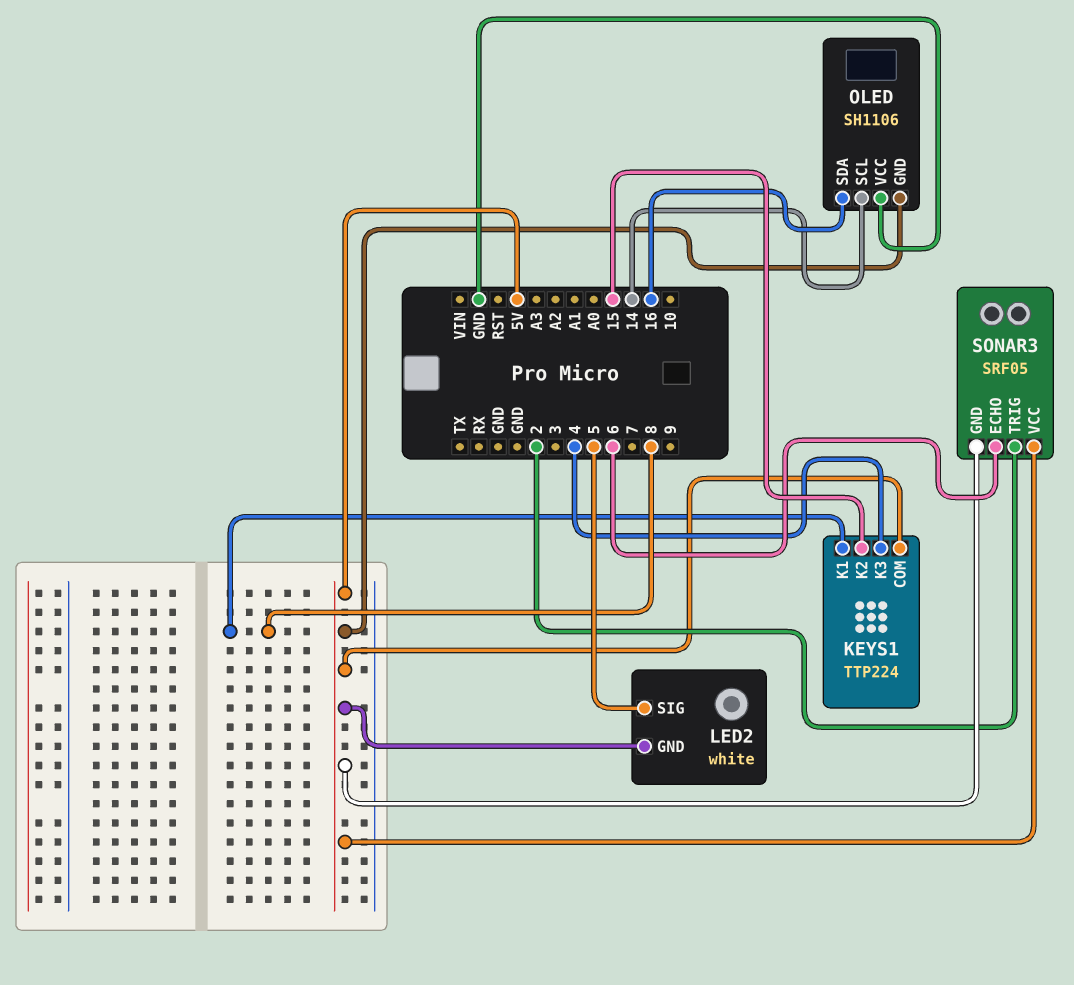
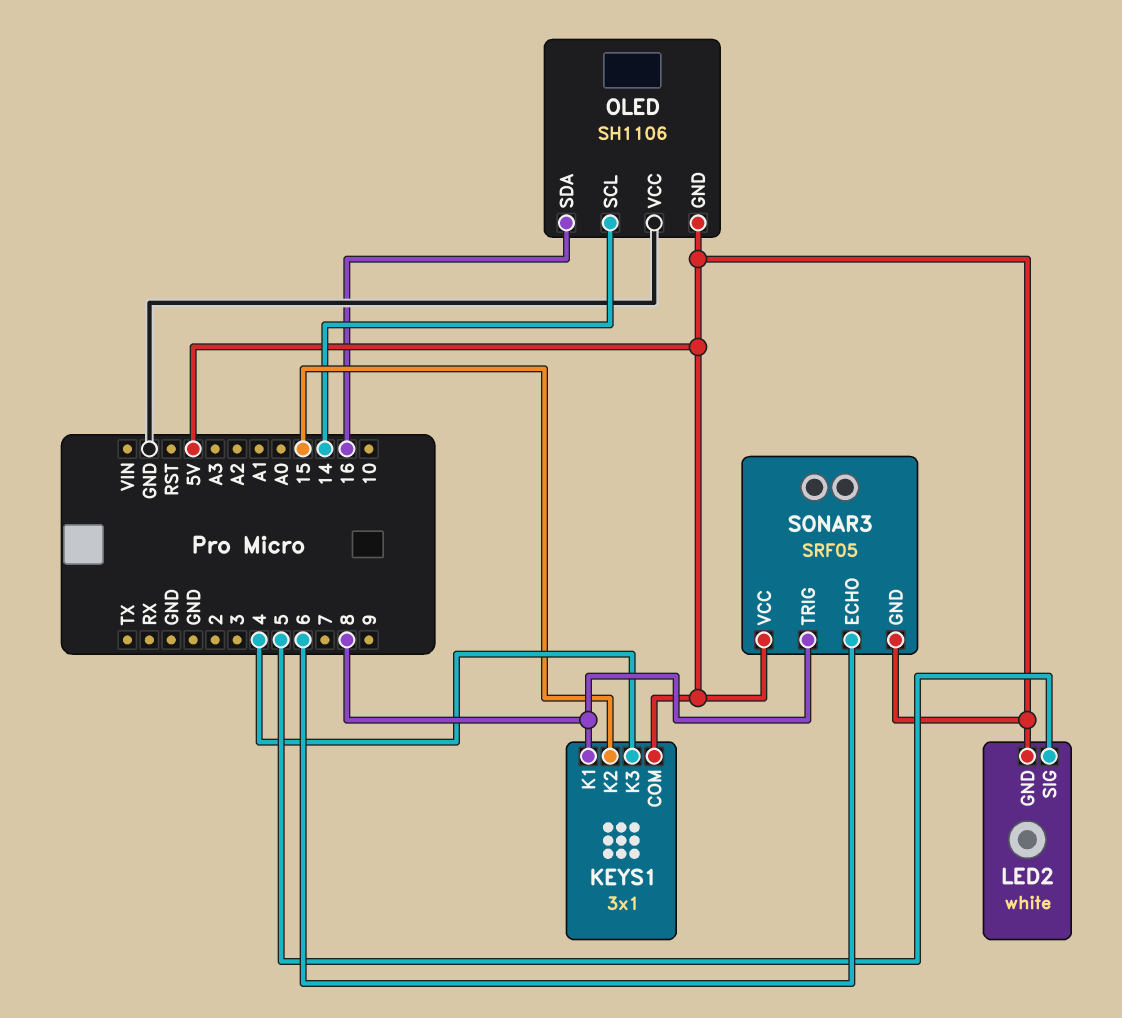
KEYS1: TTP224 -> 3x1
SONAR3 pin TRIG: 2 -> 8

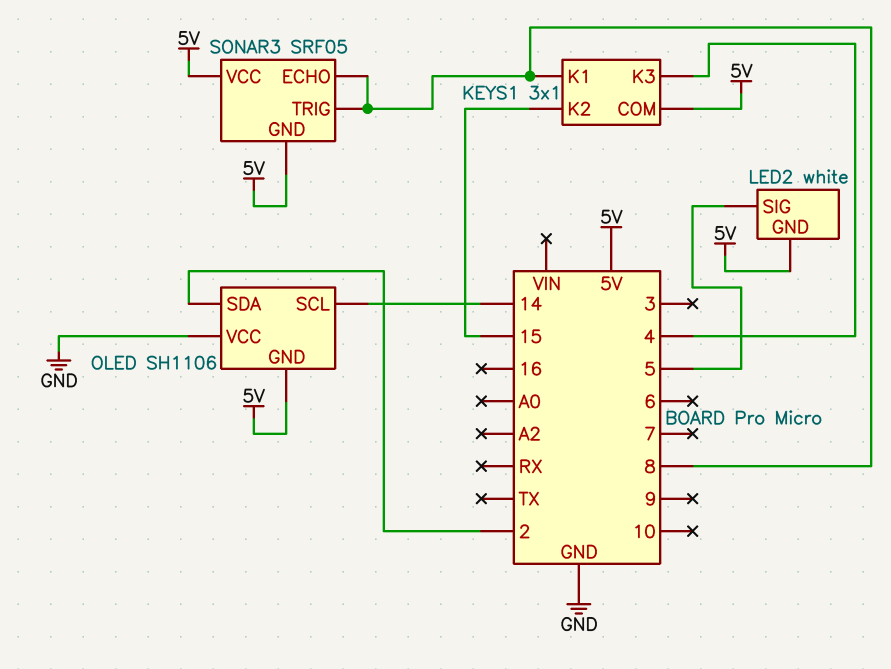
OLED pin SDA: 16 -> 2
SONAR3 pin ECHO: 6 -> 8

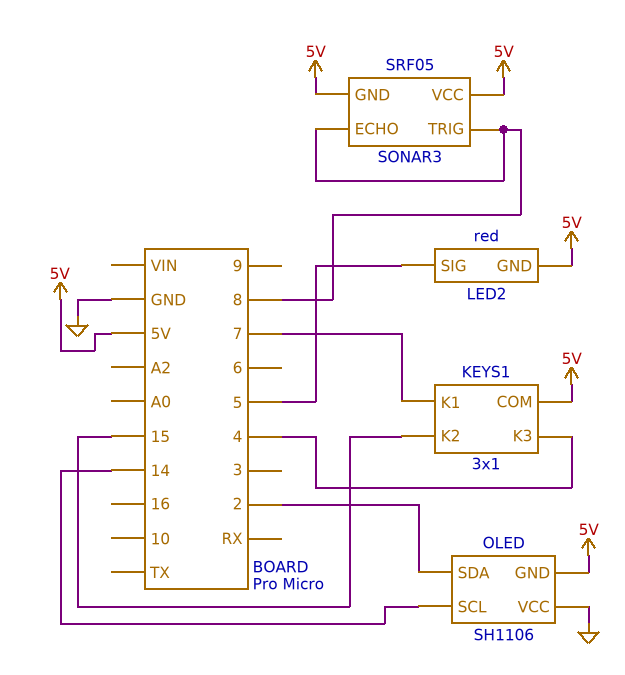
KEYS1 pin K1: 8 -> 7
LED2: white -> red

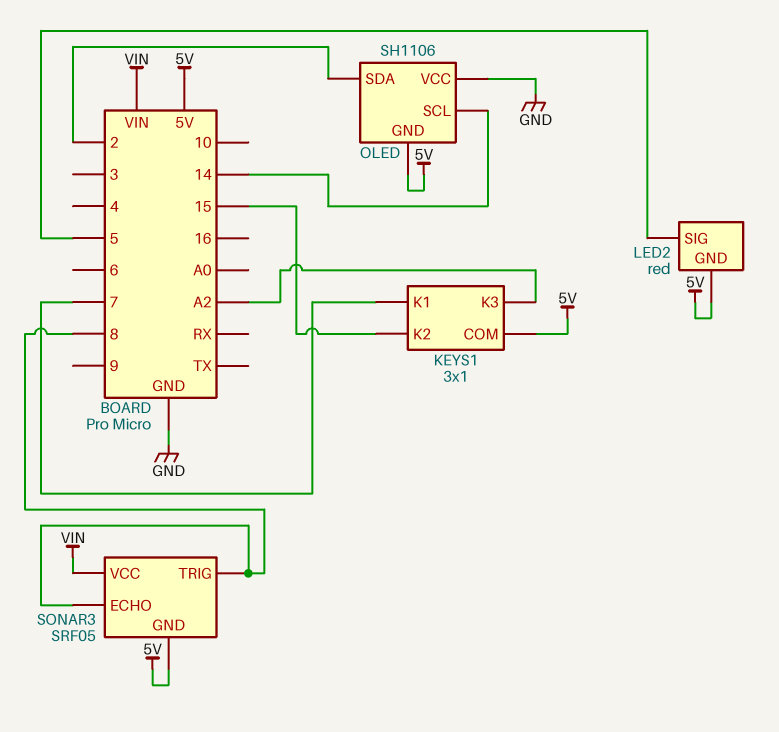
KEYS1 pin K3: 4 -> A2
SONAR3 pin VCC: 5V -> VIN

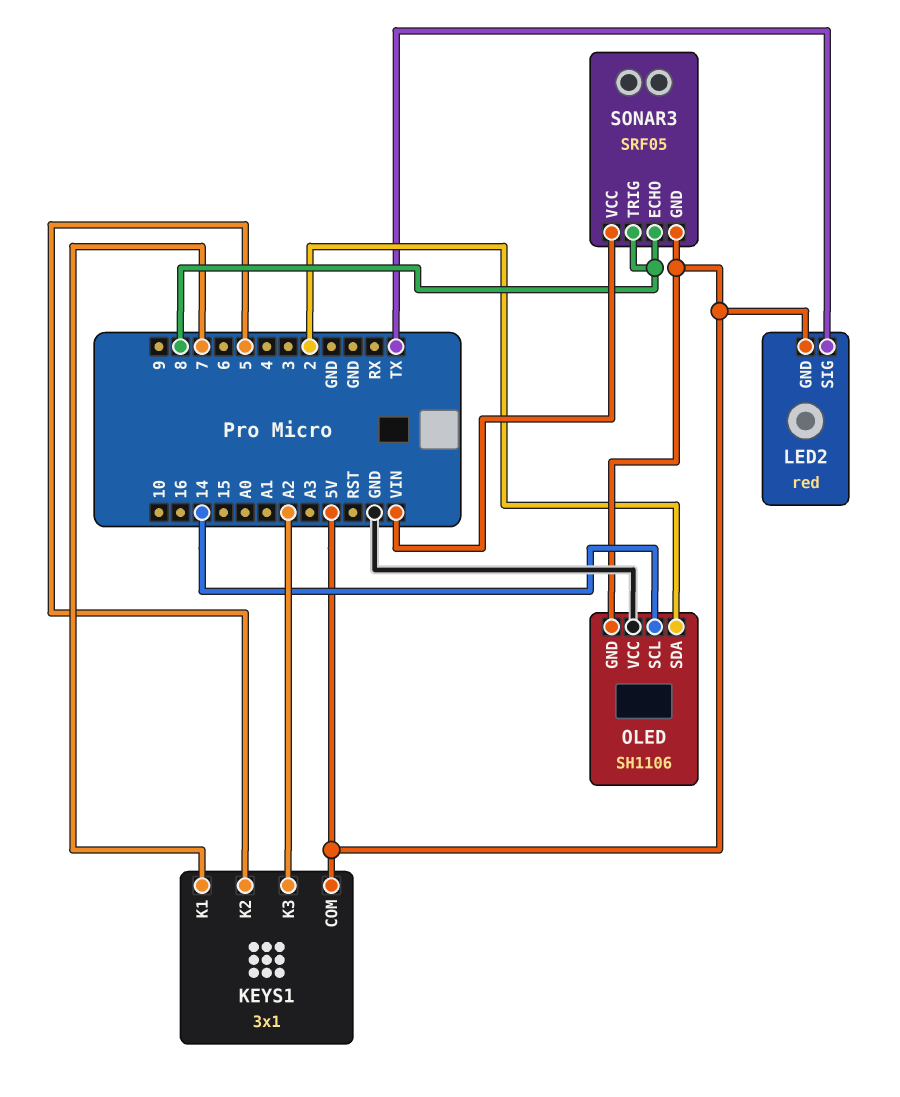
KEYS1 pin K2: 15 -> 5
LED2 pin SIG: 5 -> TX

